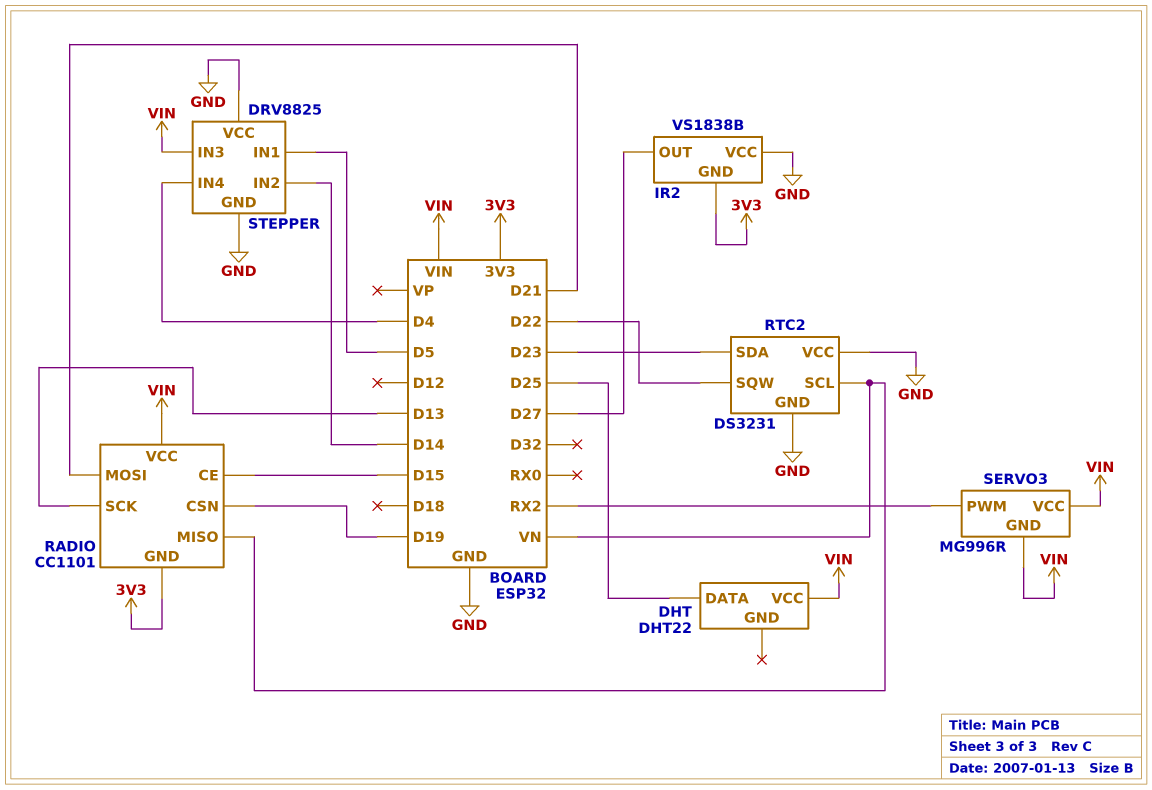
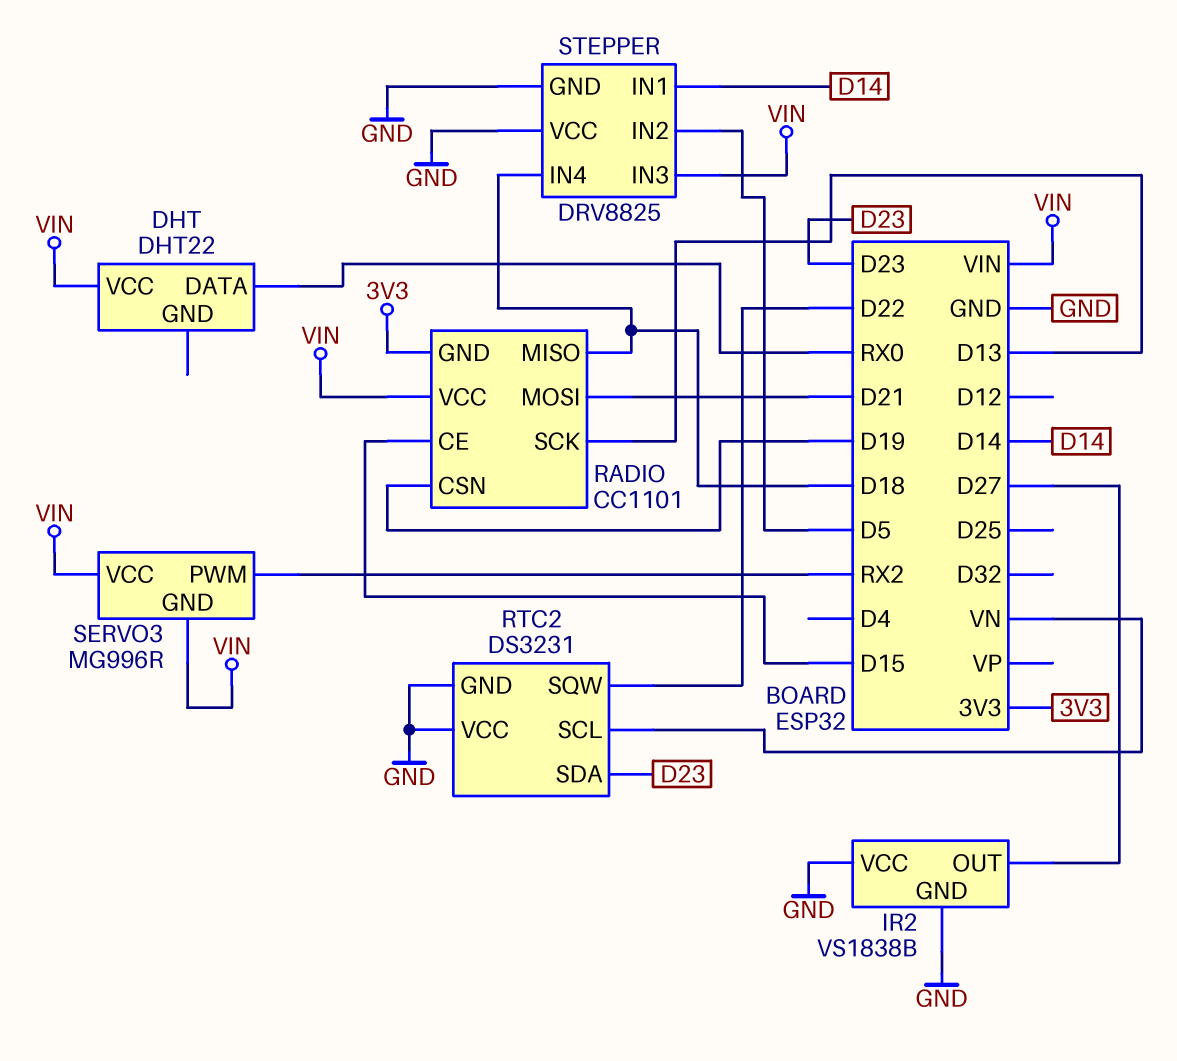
DHT pin DATA: D25 -> RX0
IR2 pin GND: 3V3 -> GND
RADIO pin MISO: VN -> D18
STEPPER pin IN1: D5 -> D14
STEPPER pin IN2: D14 -> D5
STEPPER pin IN4: D4 -> D18

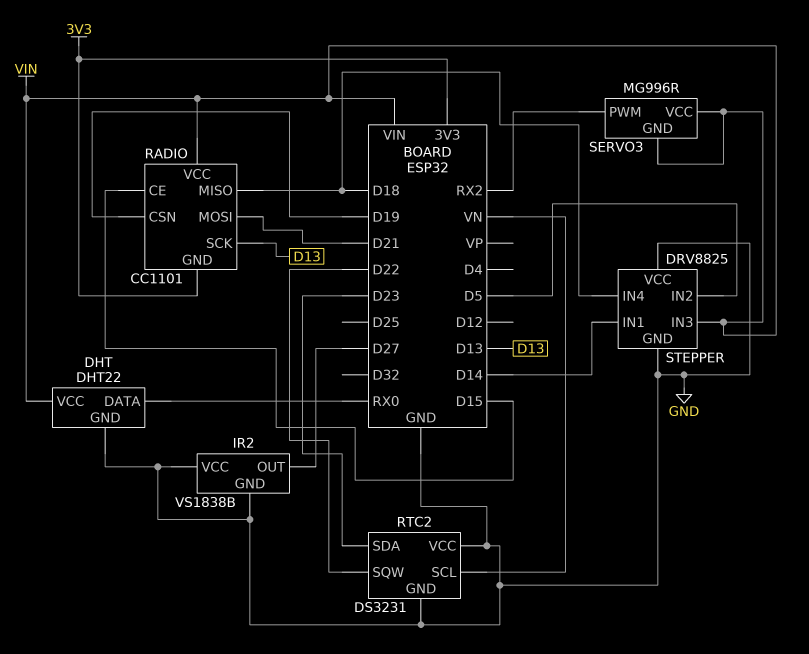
DHT pin GND: none -> GND

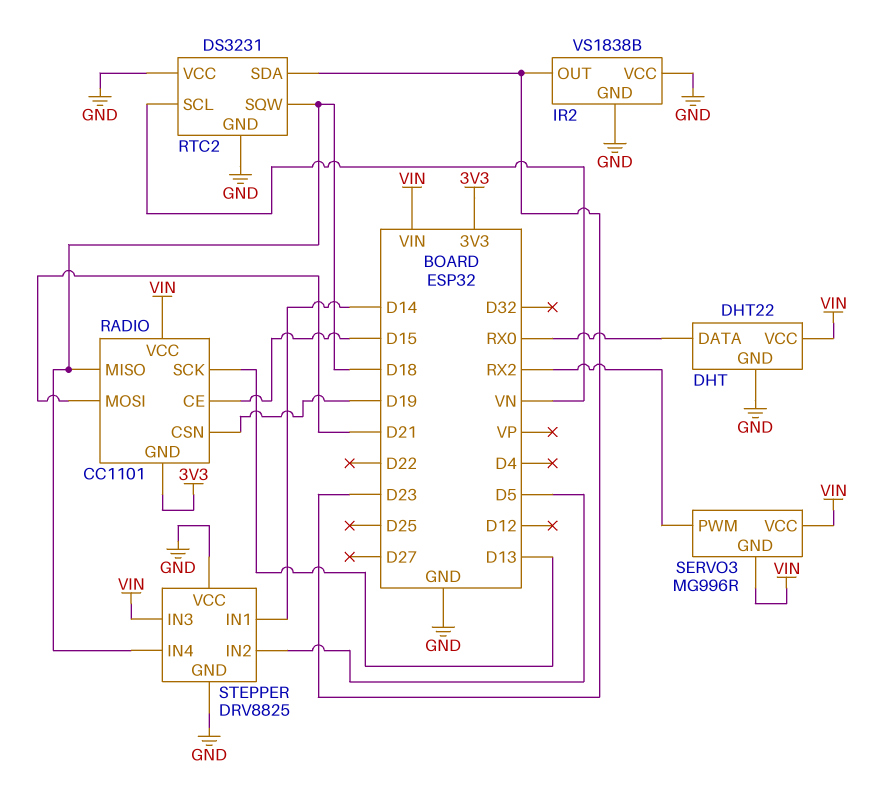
IR2 pin OUT: D27 -> D23
RTC2 pin SQW: D22 -> D18

